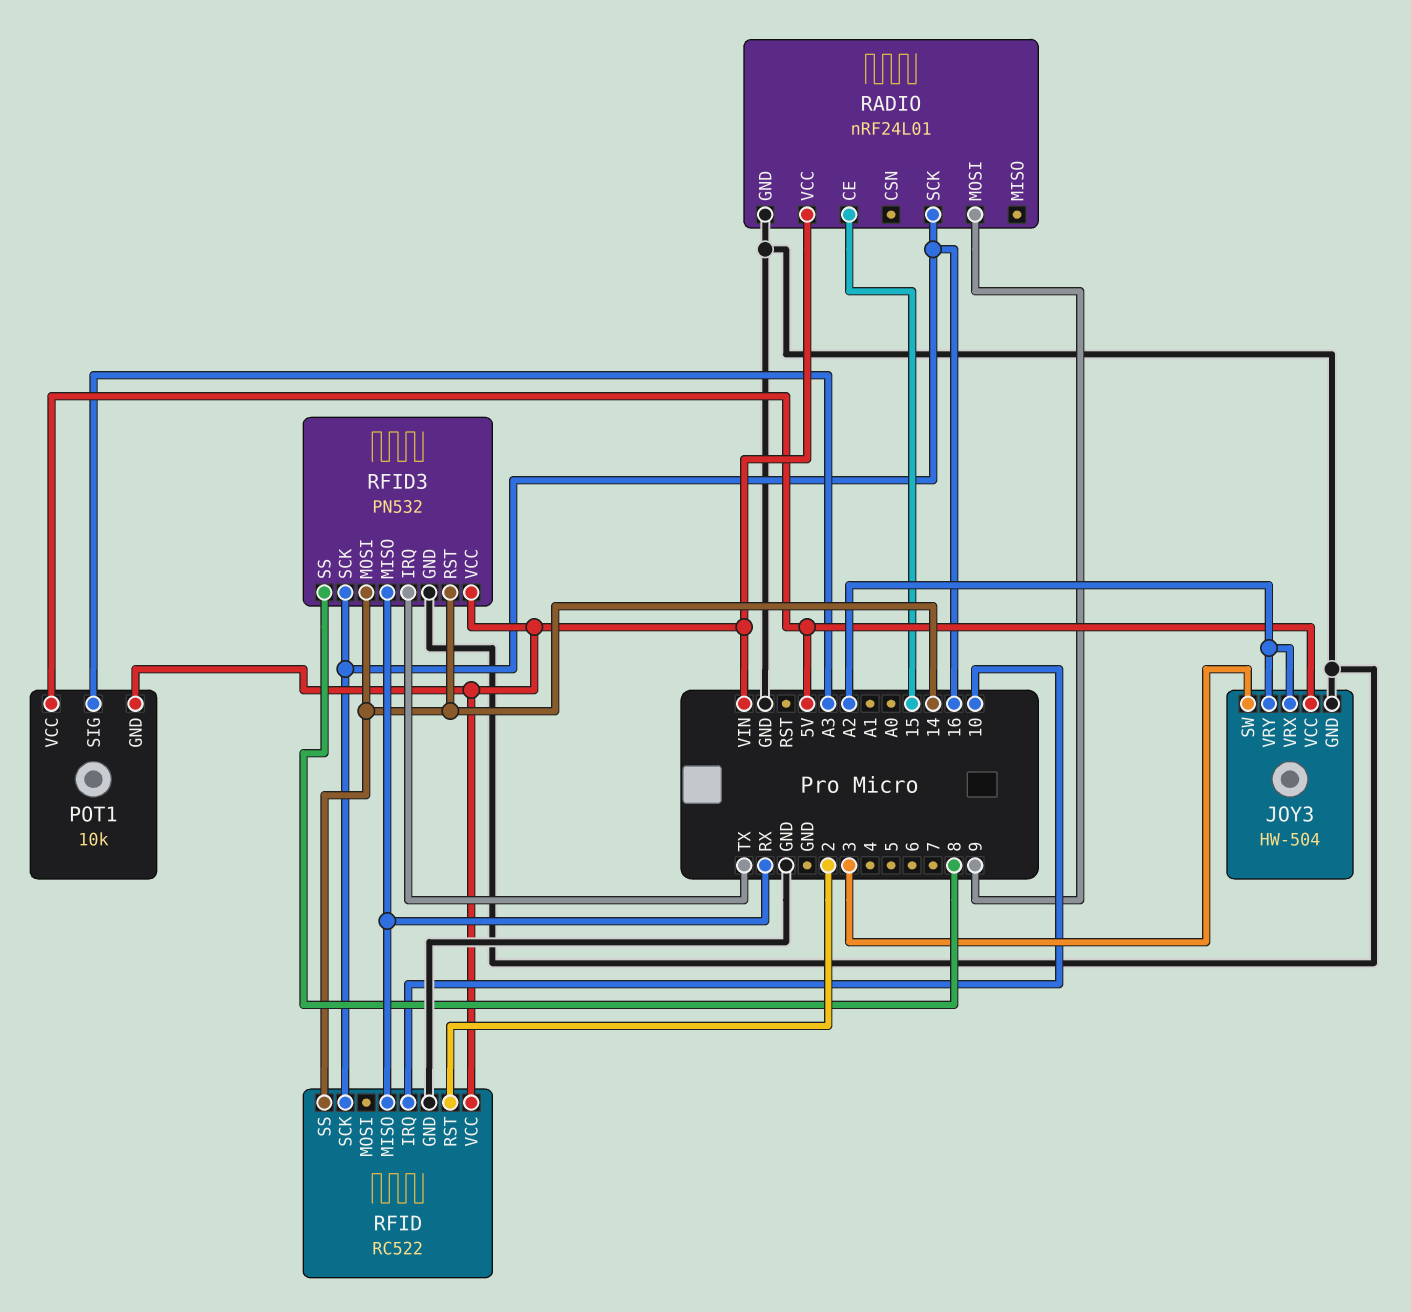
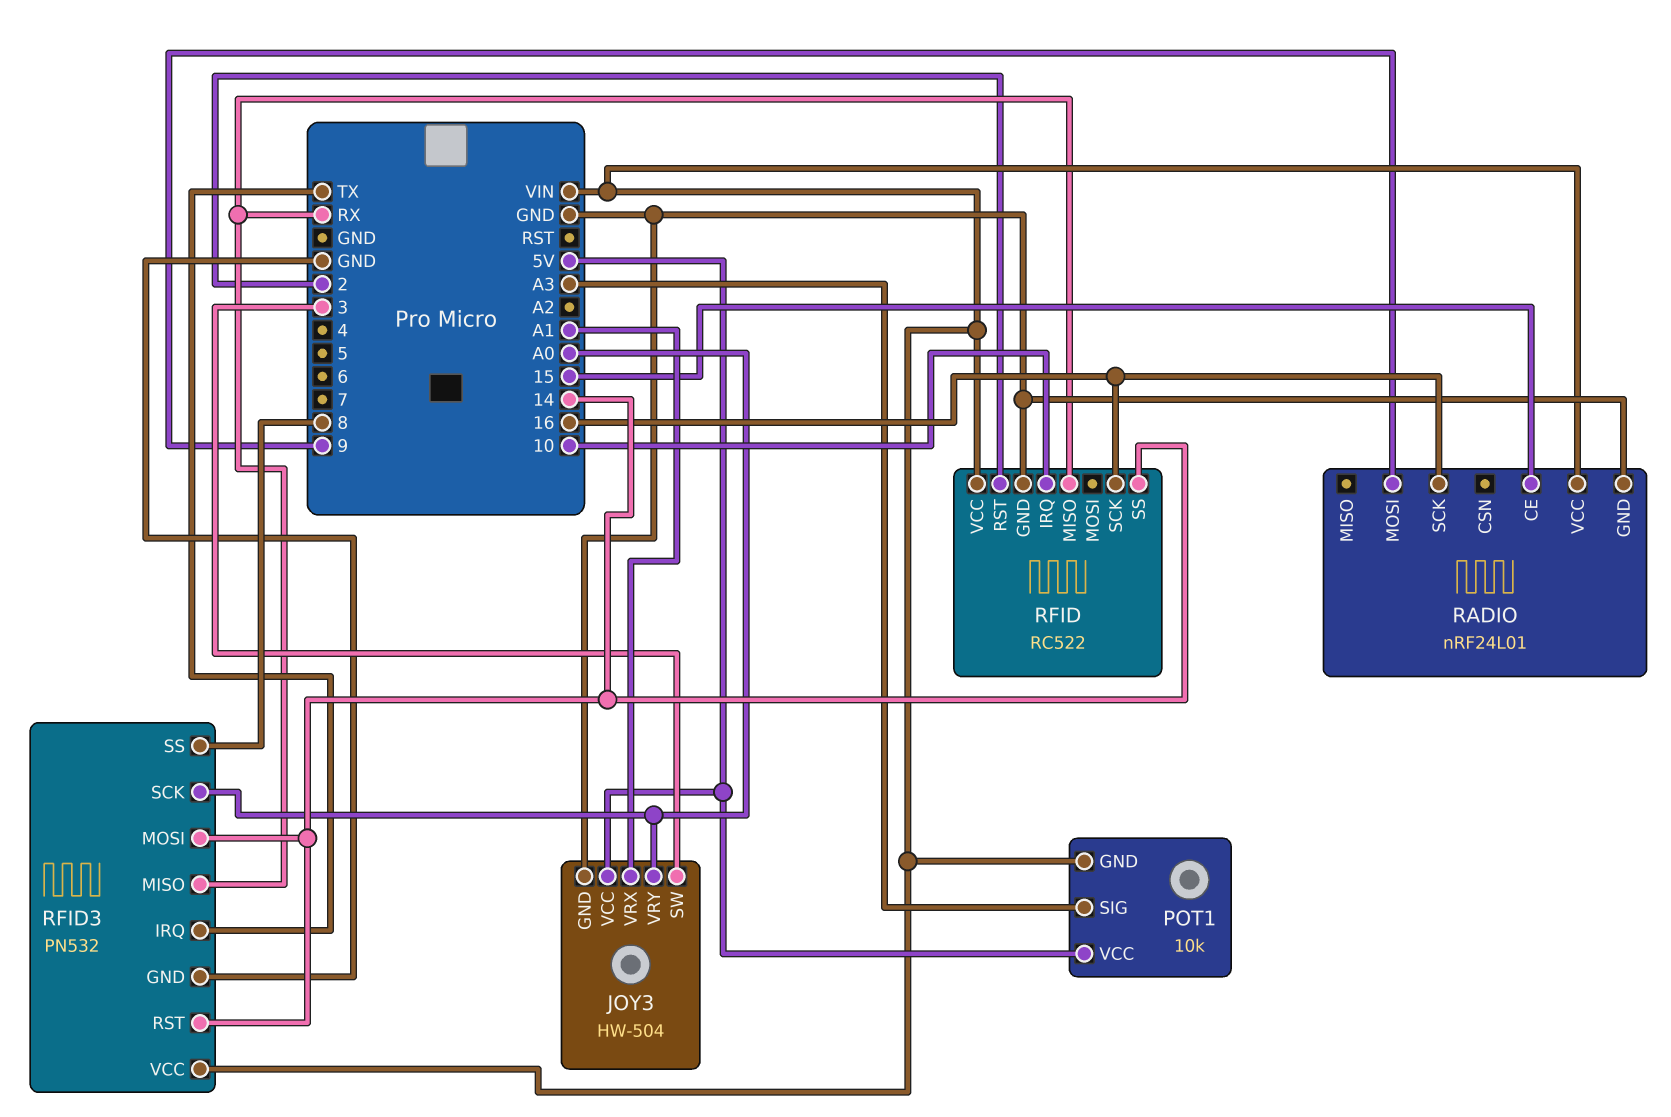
JOY3 pin VRX: A2 -> A1
JOY3 pin VRY: A2 -> A0
RFID3 pin SCK: 16 -> A0

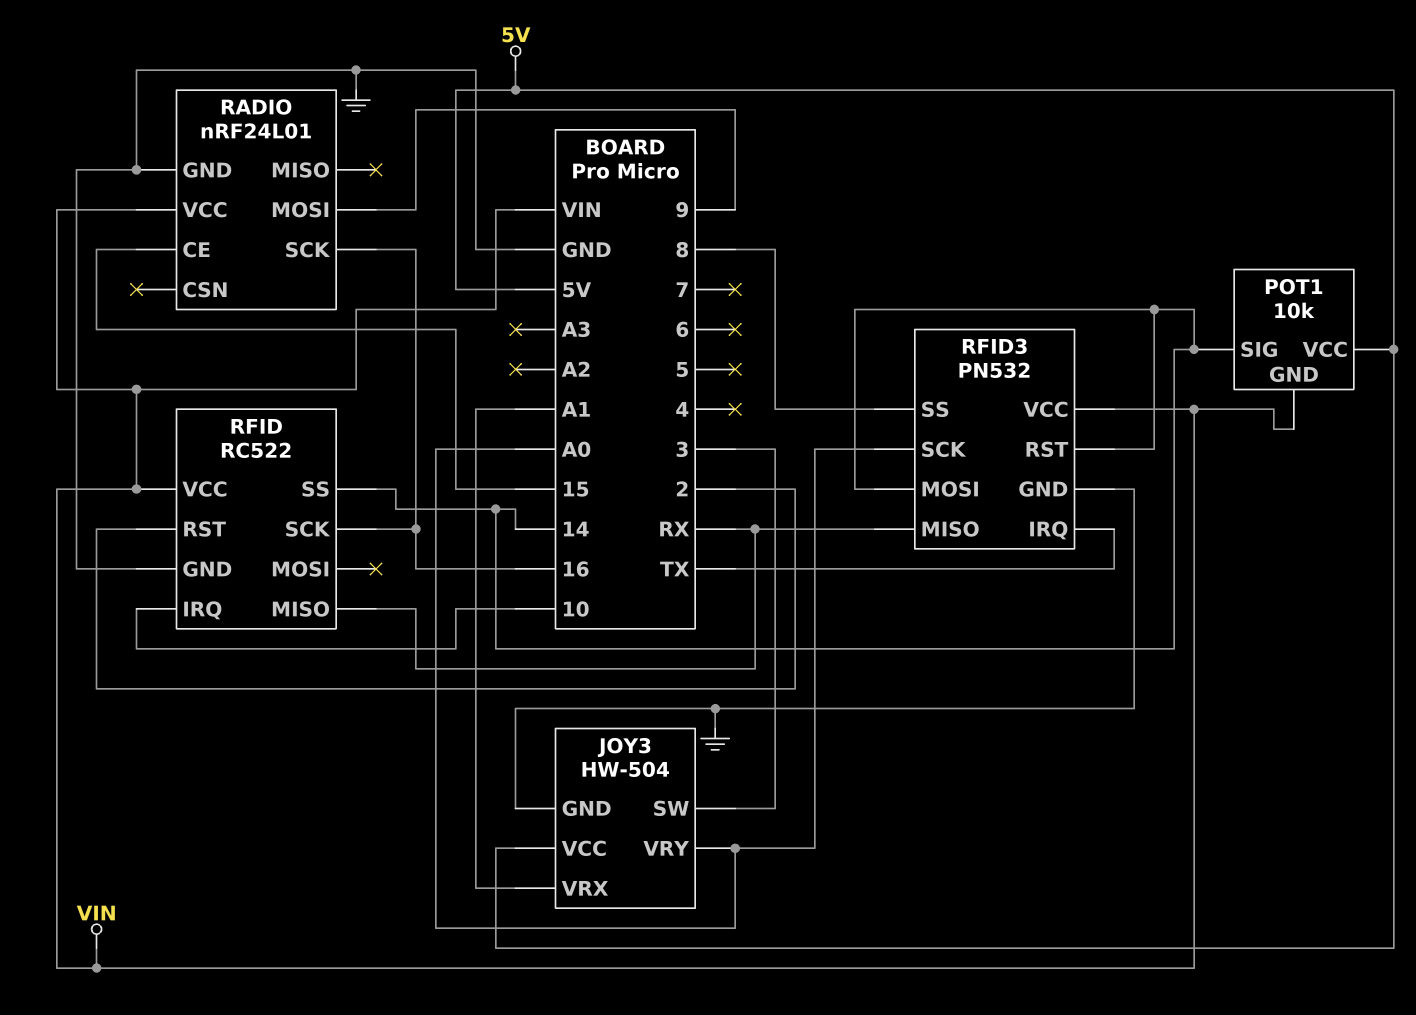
POT1 pin SIG: A3 -> 14

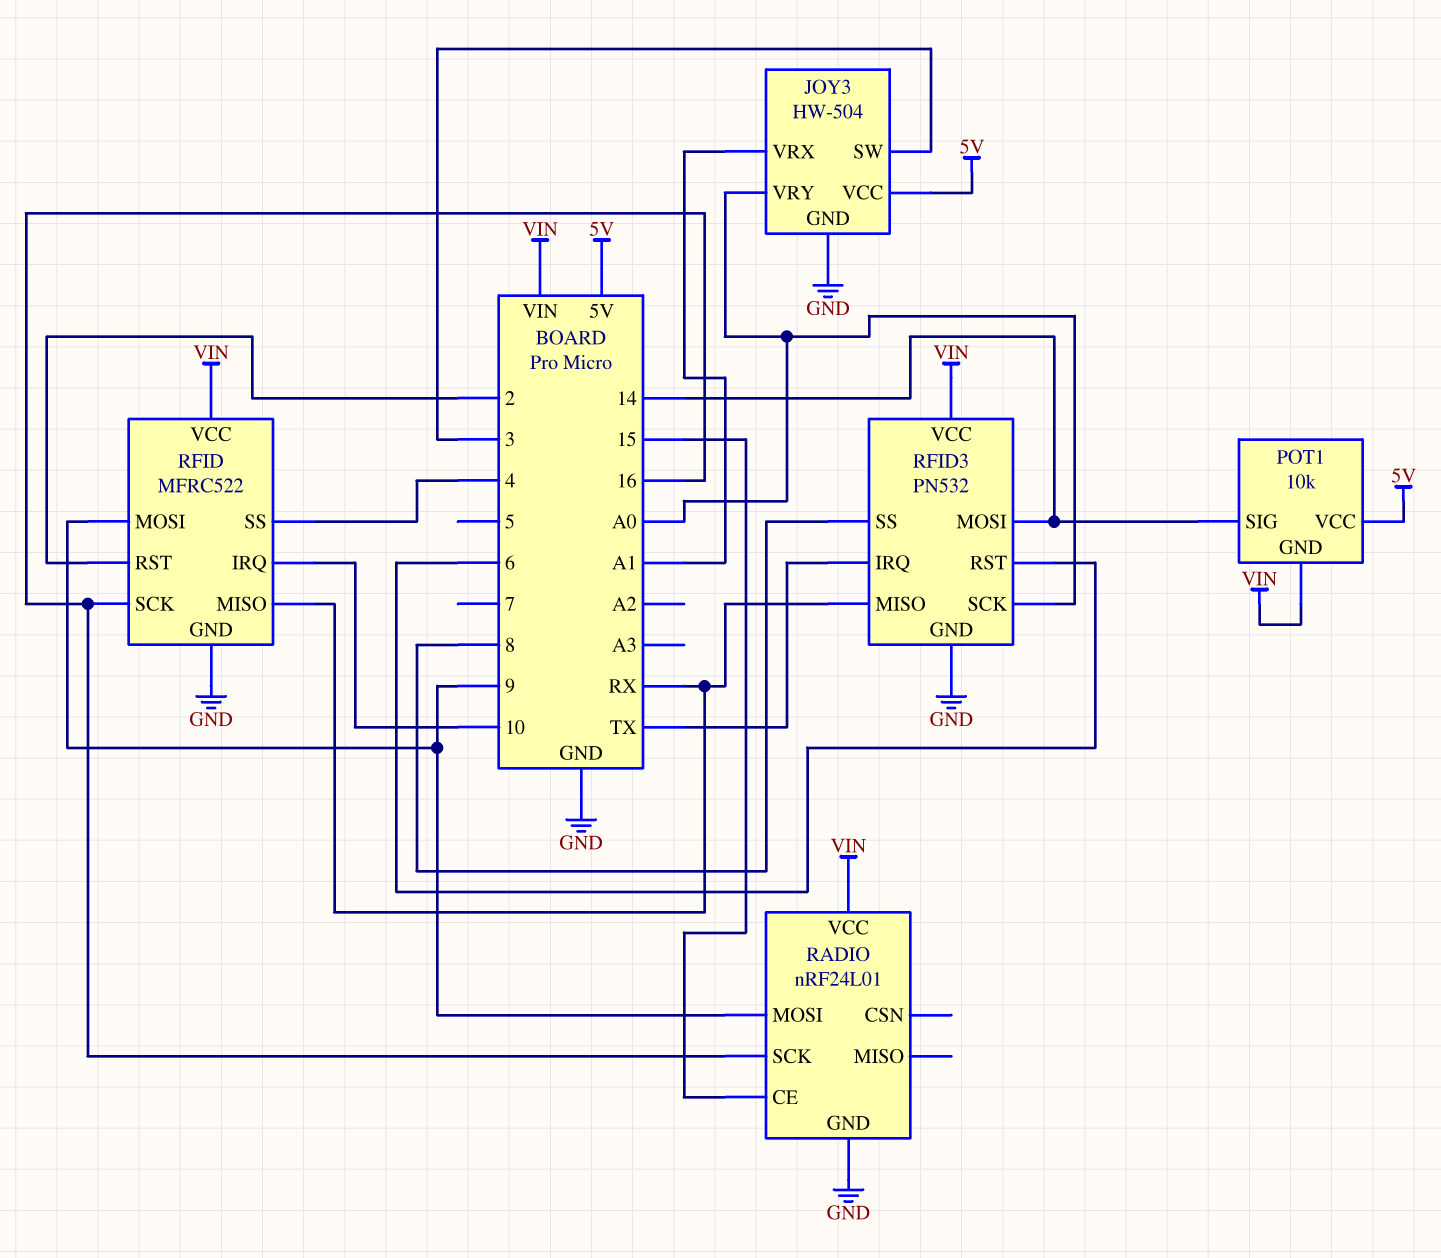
RFID: RC522 -> MFRC522
RFID pin MOSI: none -> 9
RFID pin SS: 14 -> 4
RFID3 pin RST: 14 -> 6

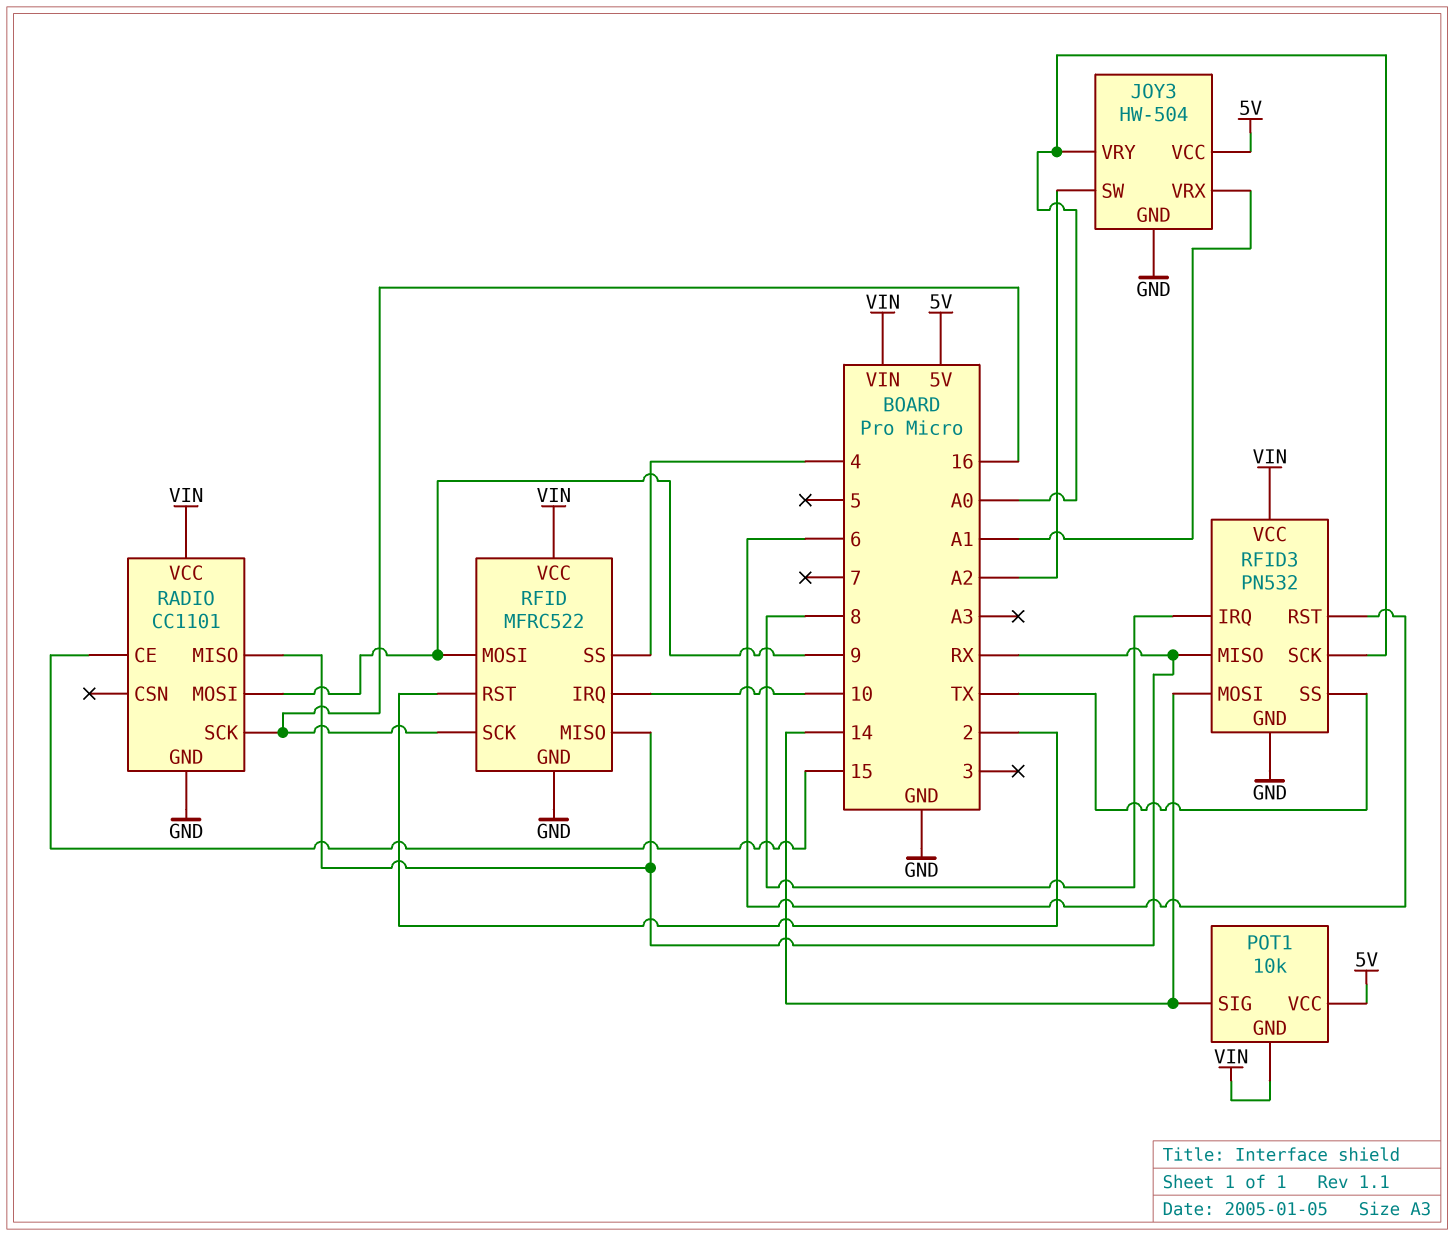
JOY3 pin SW: 3 -> A2
RADIO: nRF24L01 -> CC1101
RADIO pin MISO: none -> RX
RFID3 pin IRQ: TX -> 8
RFID3 pin SS: 8 -> TX

